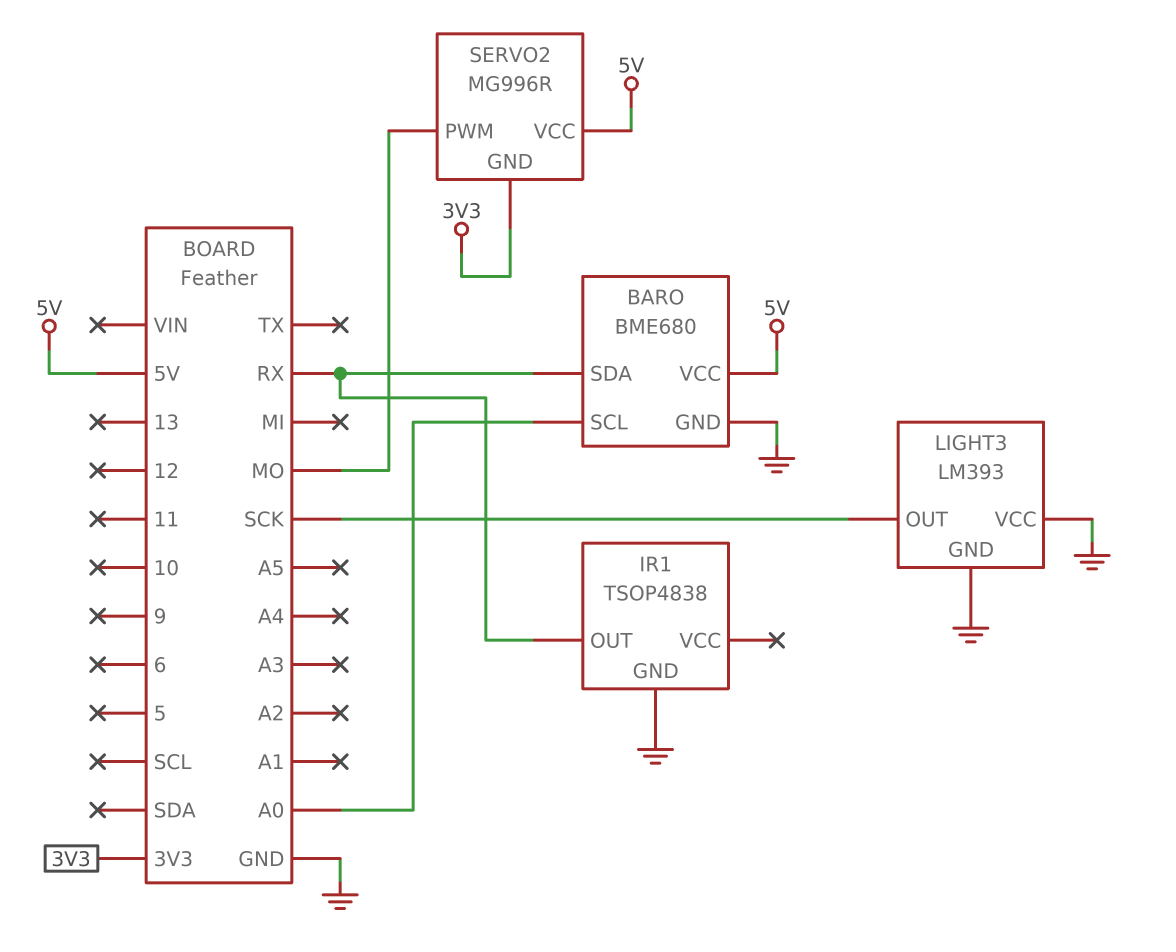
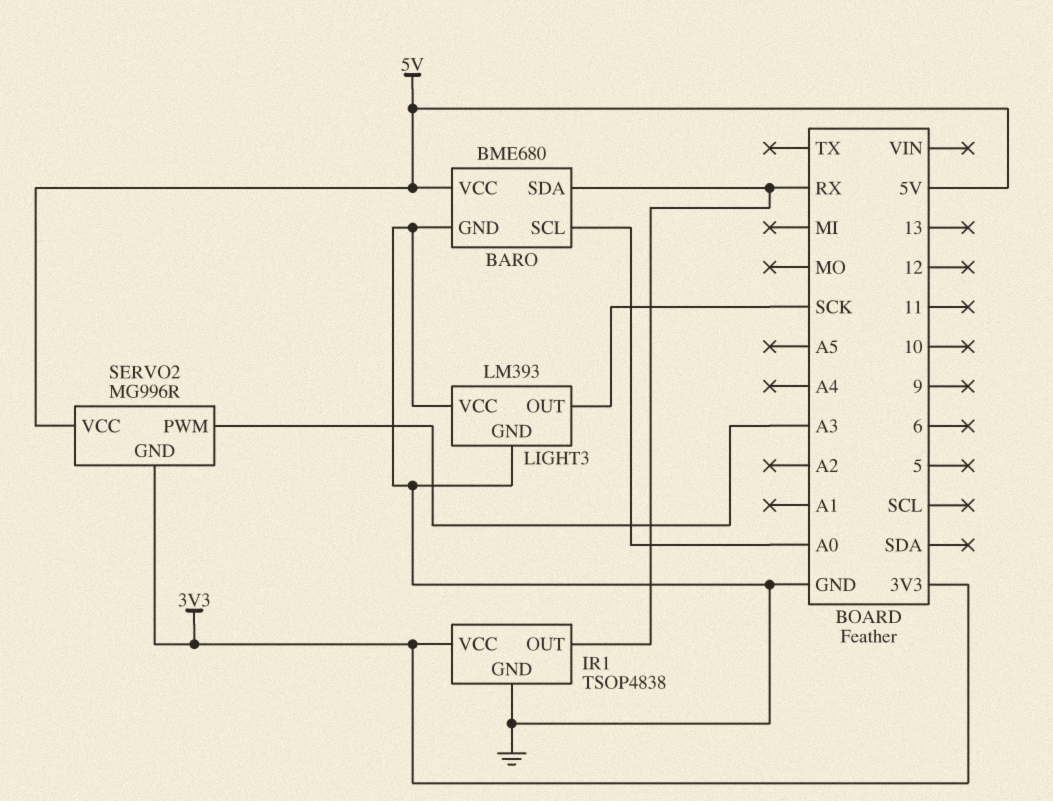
IR1 pin VCC: none -> 3V3
SERVO2 pin PWM: MO -> A3

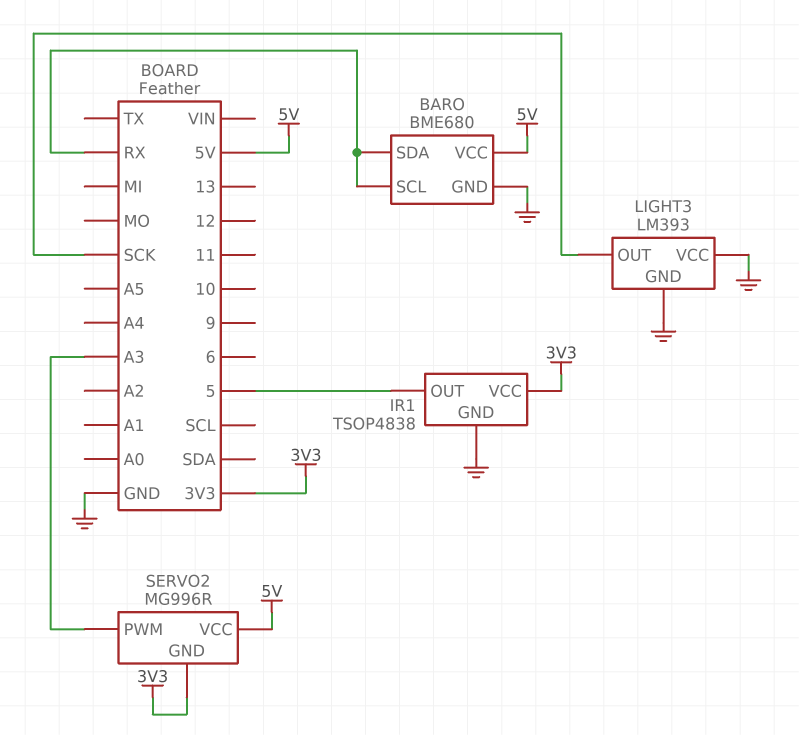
BARO pin SCL: A0 -> RX
IR1 pin OUT: RX -> 5

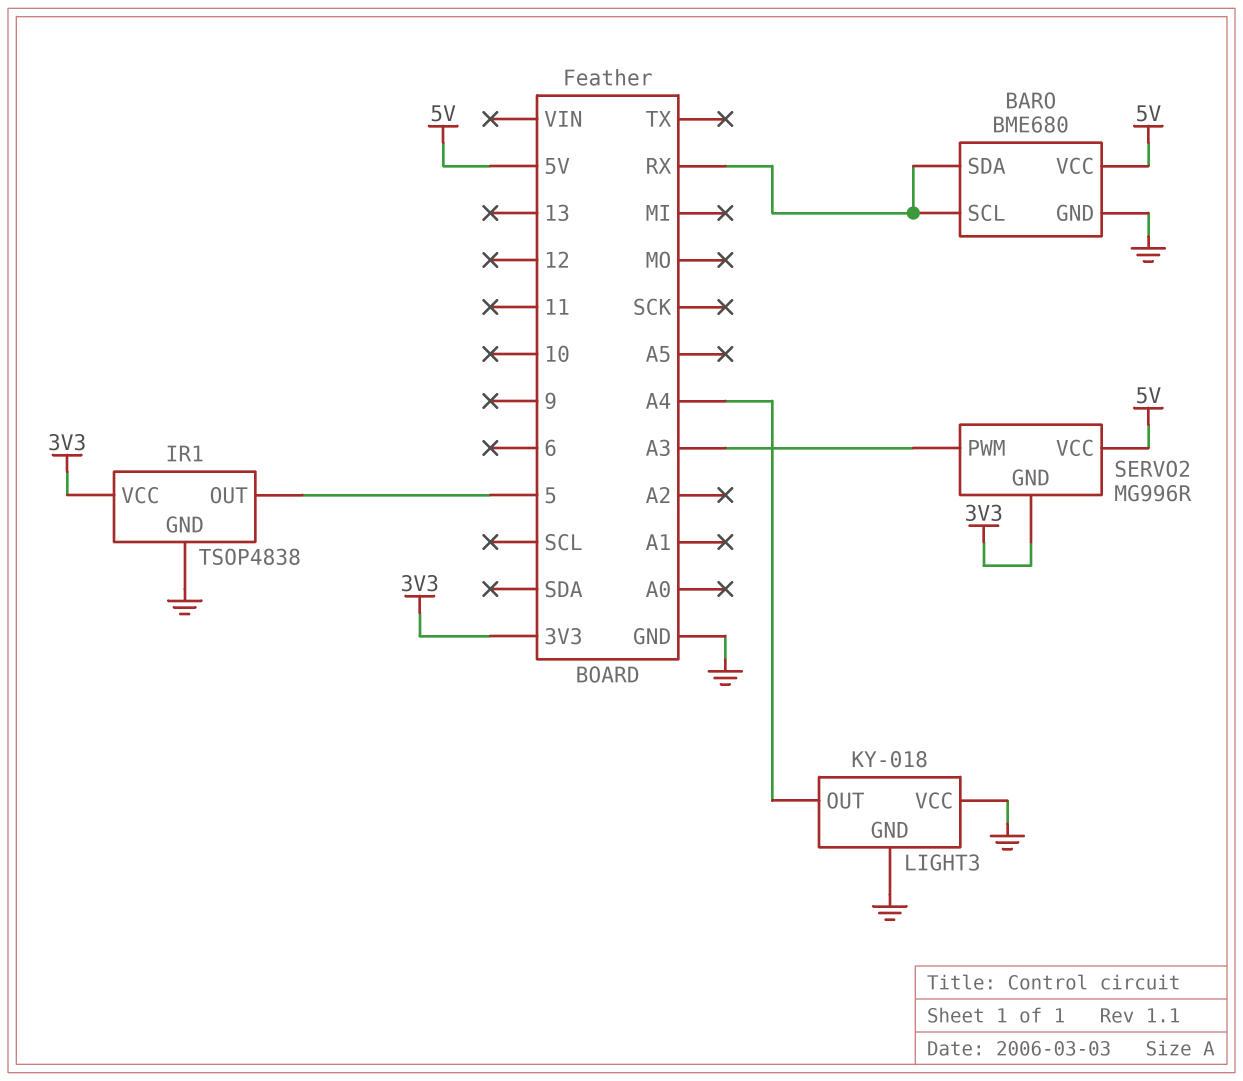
LIGHT3: LM393 -> KY-018
LIGHT3 pin OUT: SCK -> A4

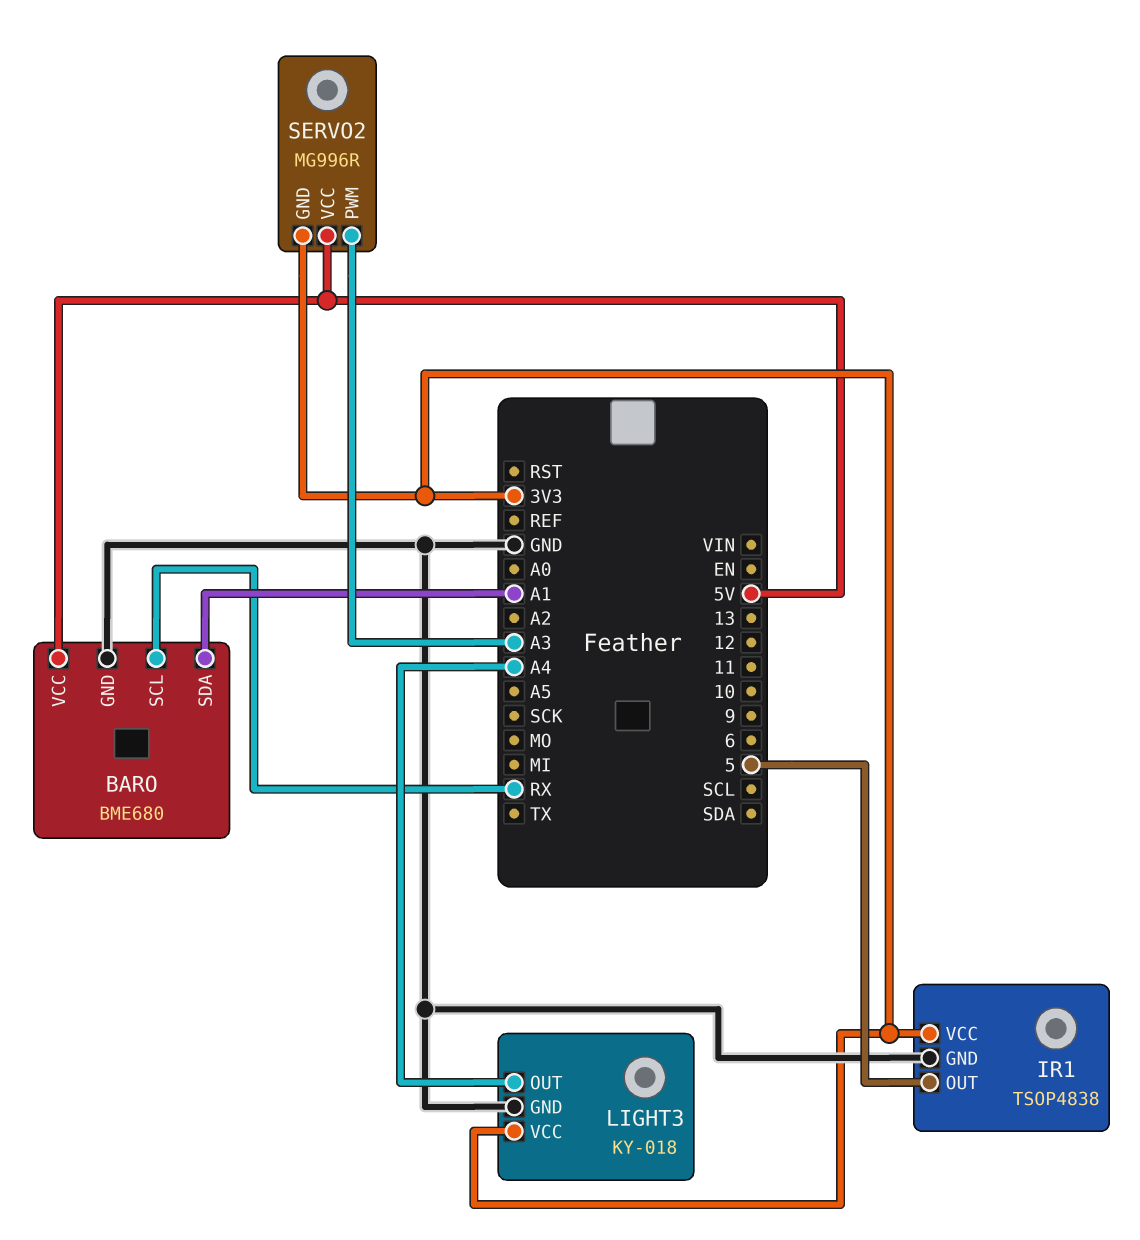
BARO pin SDA: RX -> A1
LIGHT3 pin VCC: GND -> 3V3

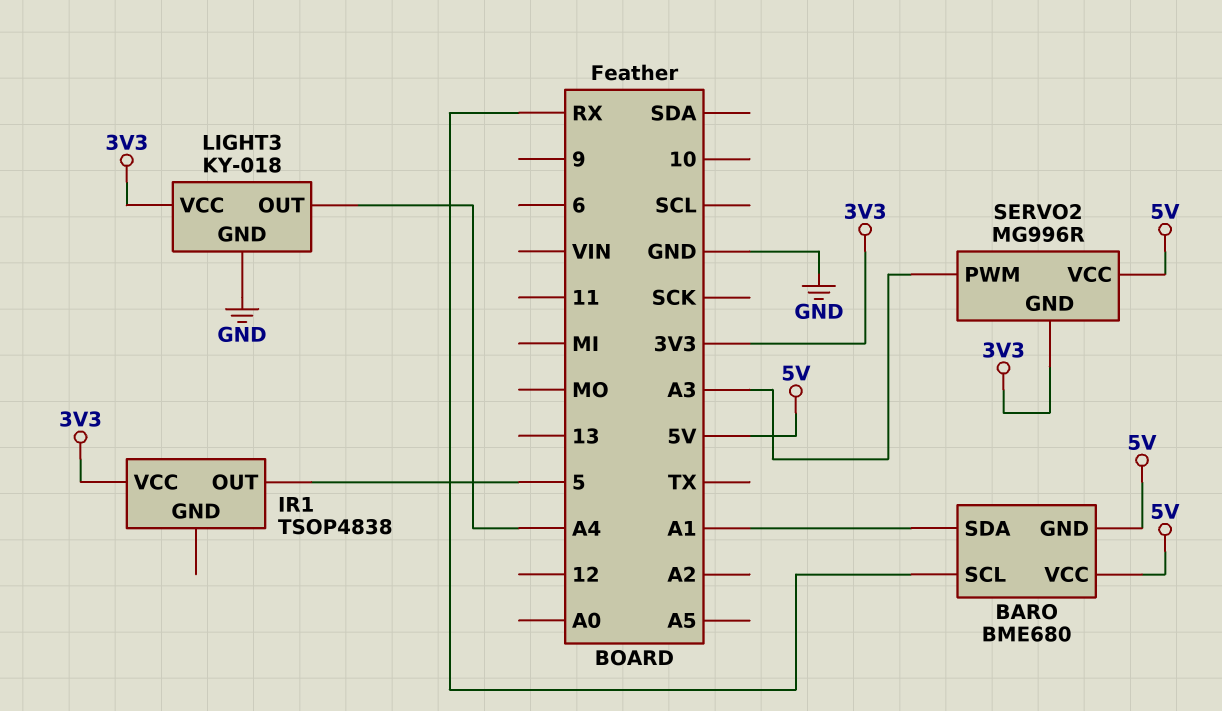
BARO pin GND: GND -> 5V
IR1 pin GND: GND -> none

